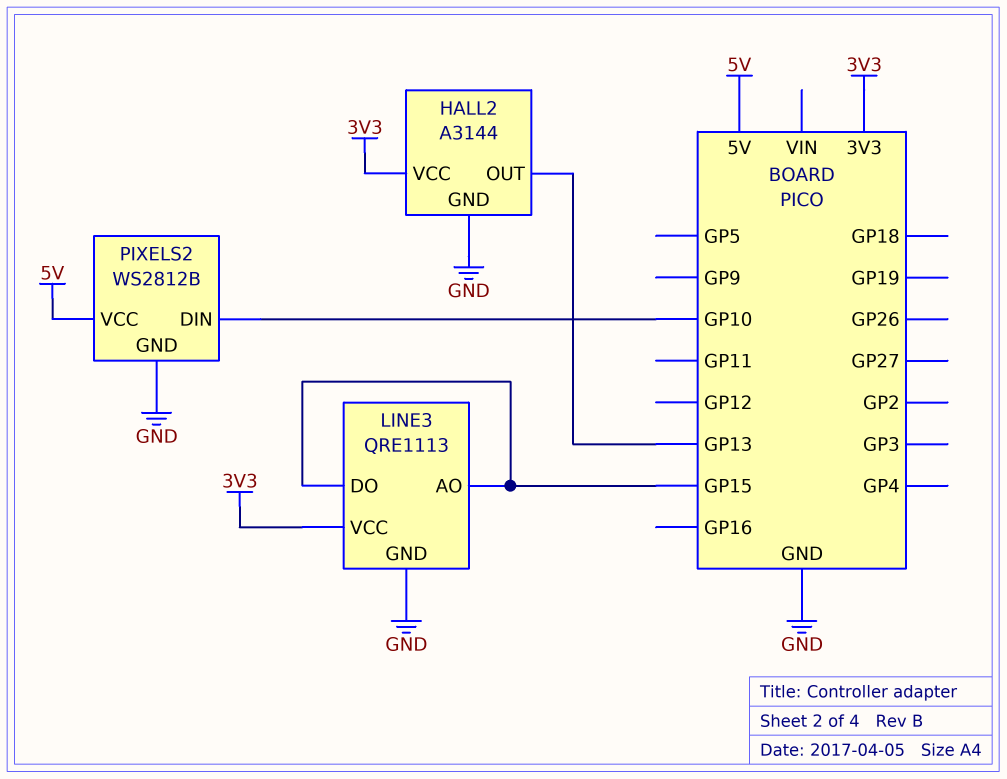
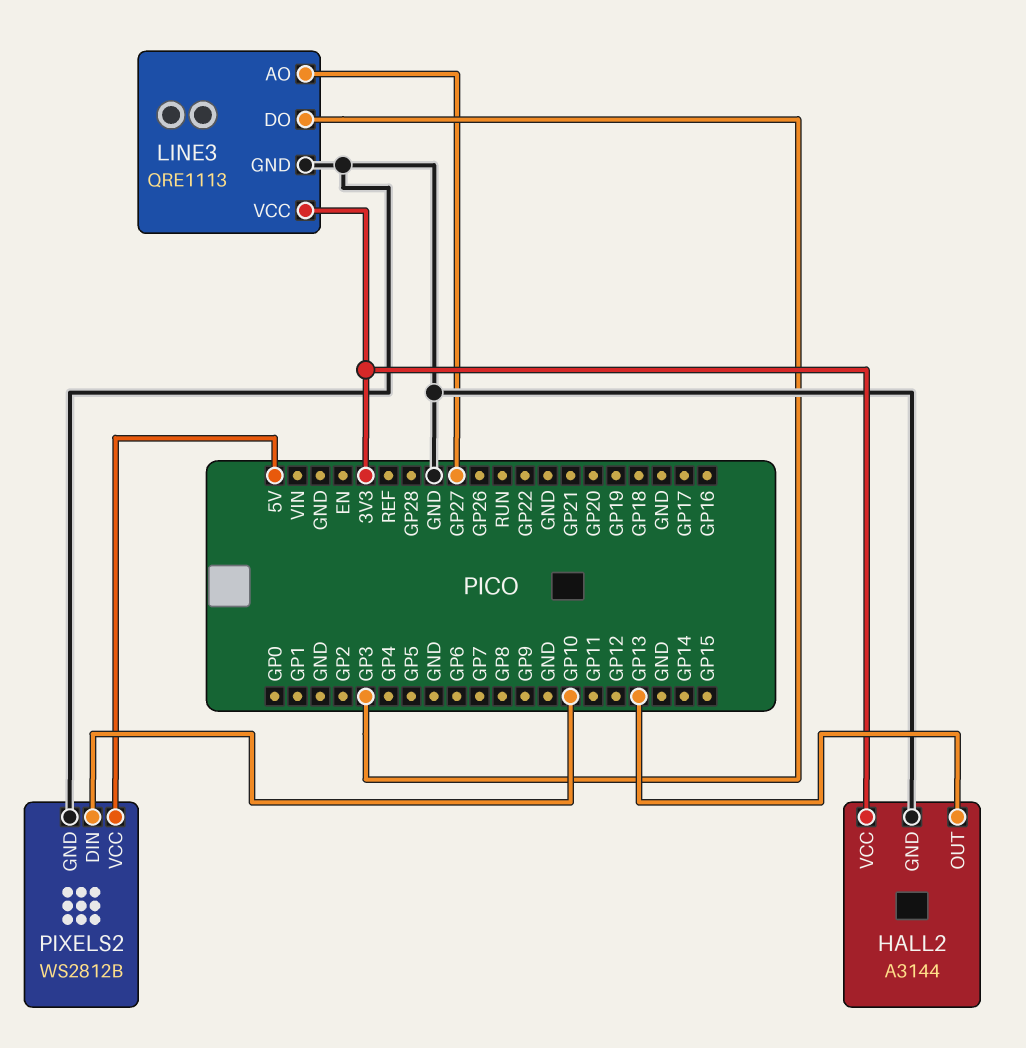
LINE3 pin AO: GP15 -> GP27
LINE3 pin DO: GP15 -> GP3

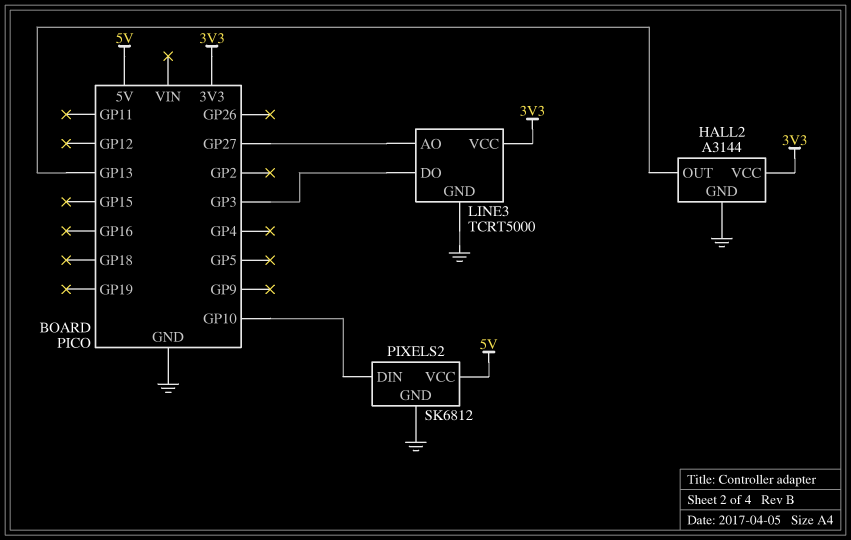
LINE3: QRE1113 -> TCRT5000
PIXELS2: WS2812B -> SK6812

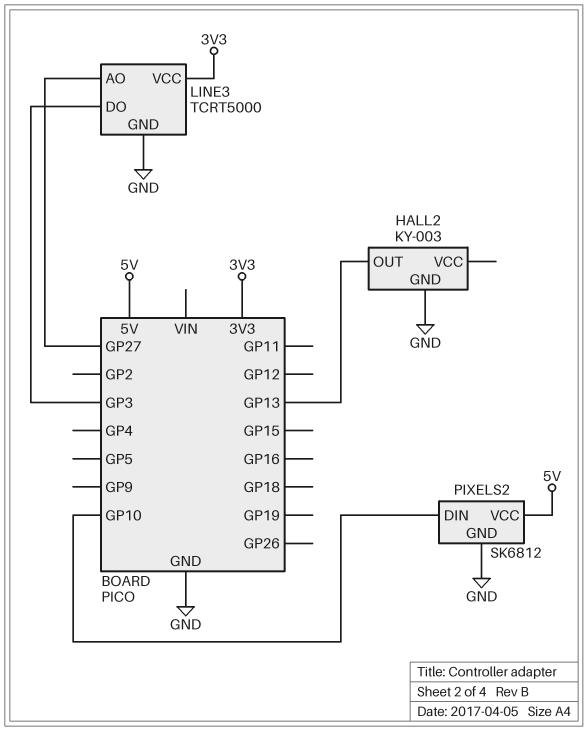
HALL2: A3144 -> KY-003
HALL2 pin VCC: 3V3 -> none

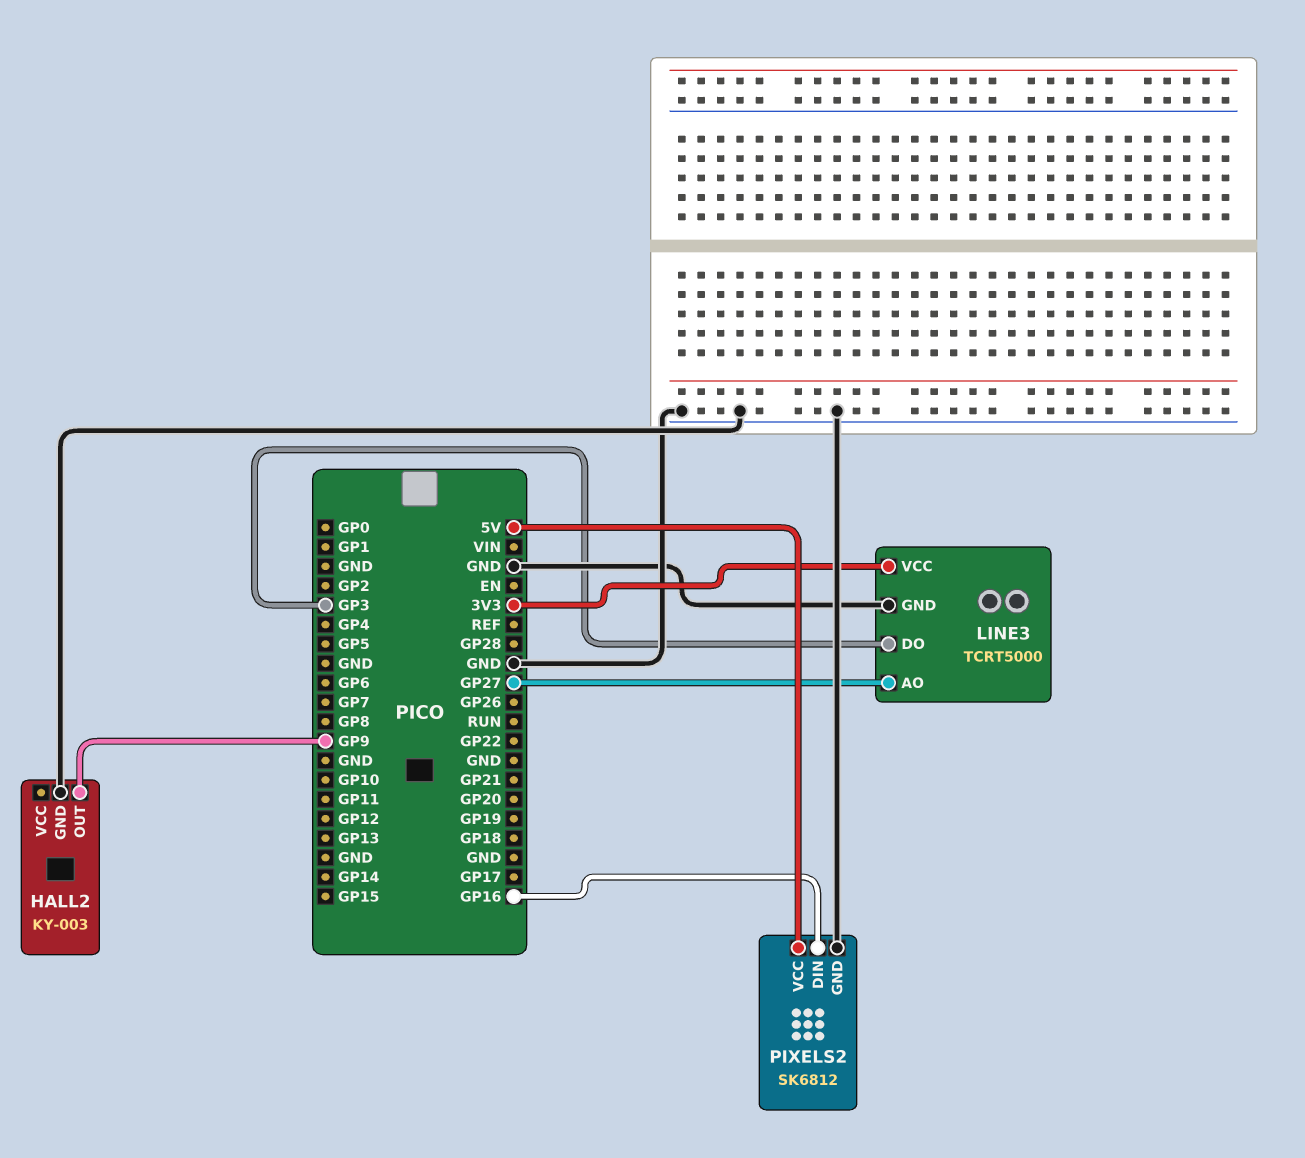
HALL2 pin OUT: GP13 -> GP9
PIXELS2 pin DIN: GP10 -> GP16

